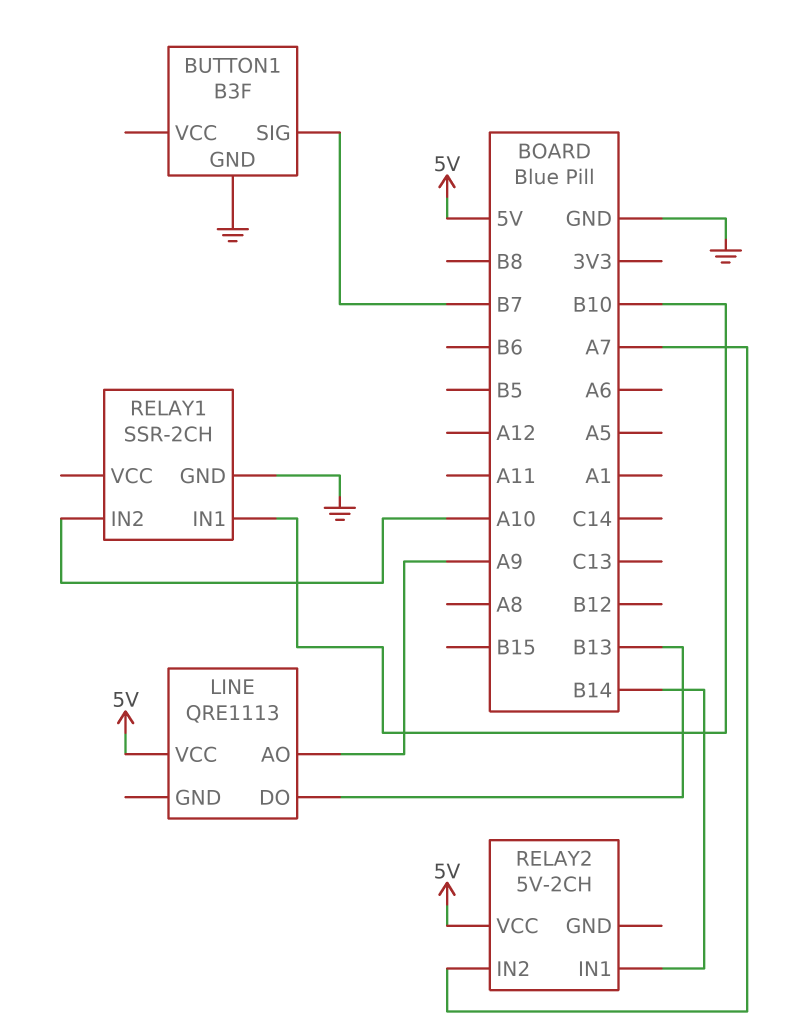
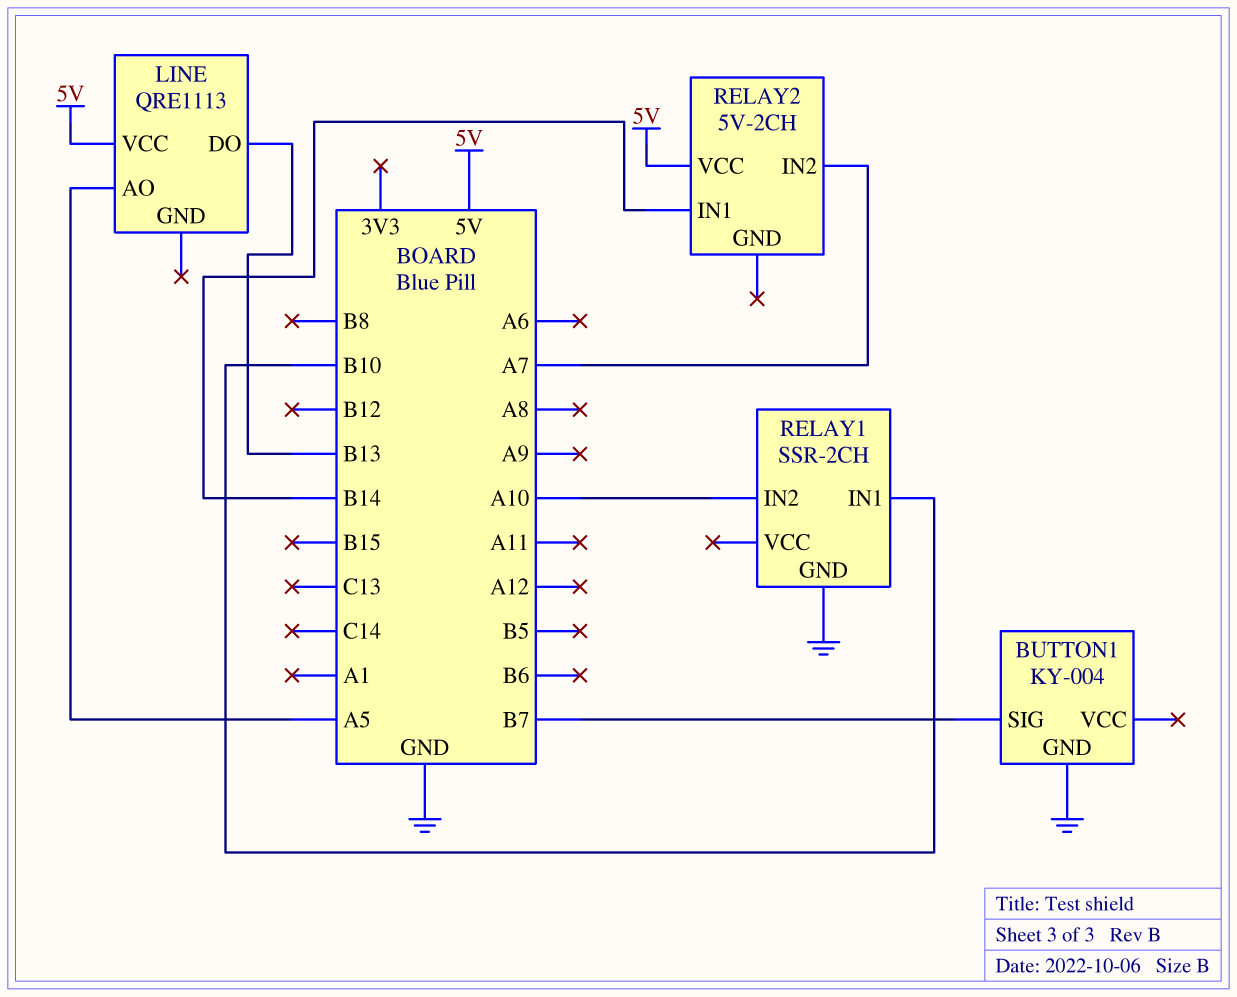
BUTTON1: B3F -> KY-004
LINE pin AO: A9 -> A5

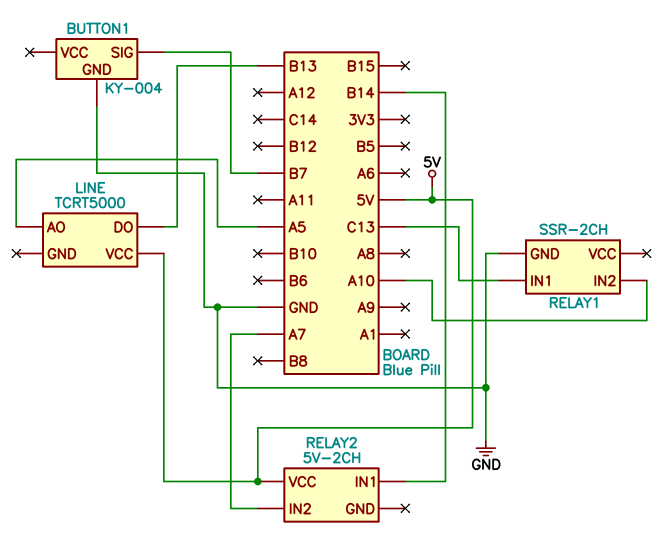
LINE: QRE1113 -> TCRT5000
RELAY1 pin IN1: B10 -> C13

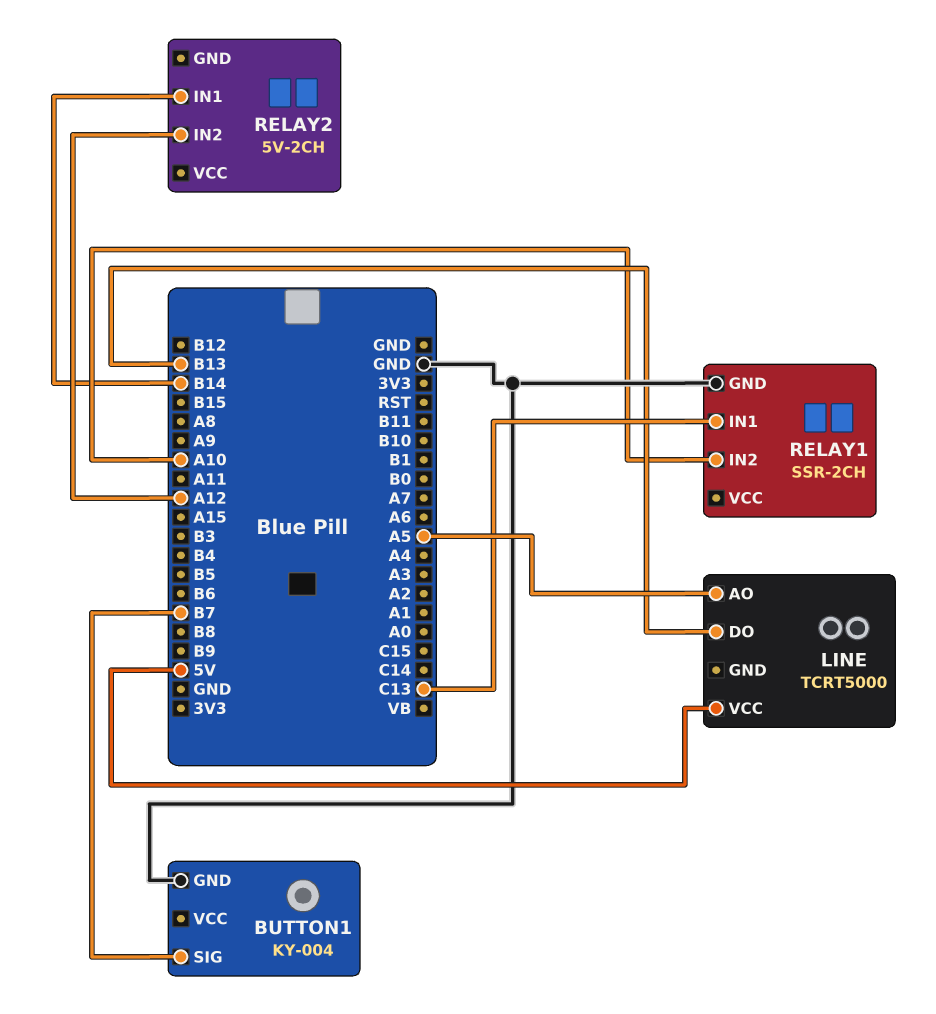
RELAY2 pin IN2: A7 -> A12
RELAY2 pin VCC: 5V -> none

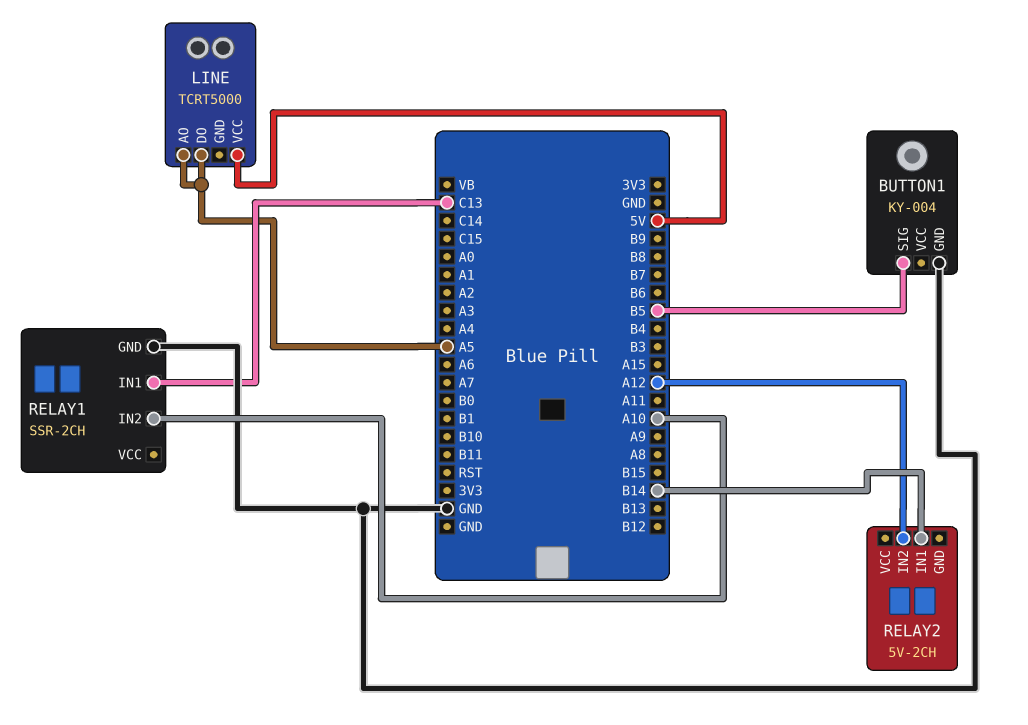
BUTTON1 pin SIG: B7 -> B5
LINE pin DO: B13 -> A5

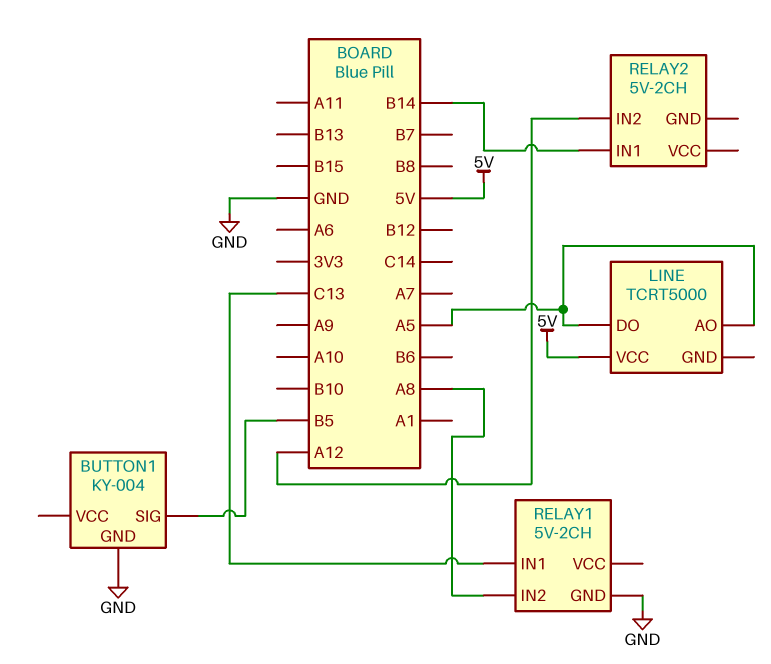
RELAY1: SSR-2CH -> 5V-2CH
RELAY1 pin IN2: A10 -> A8

